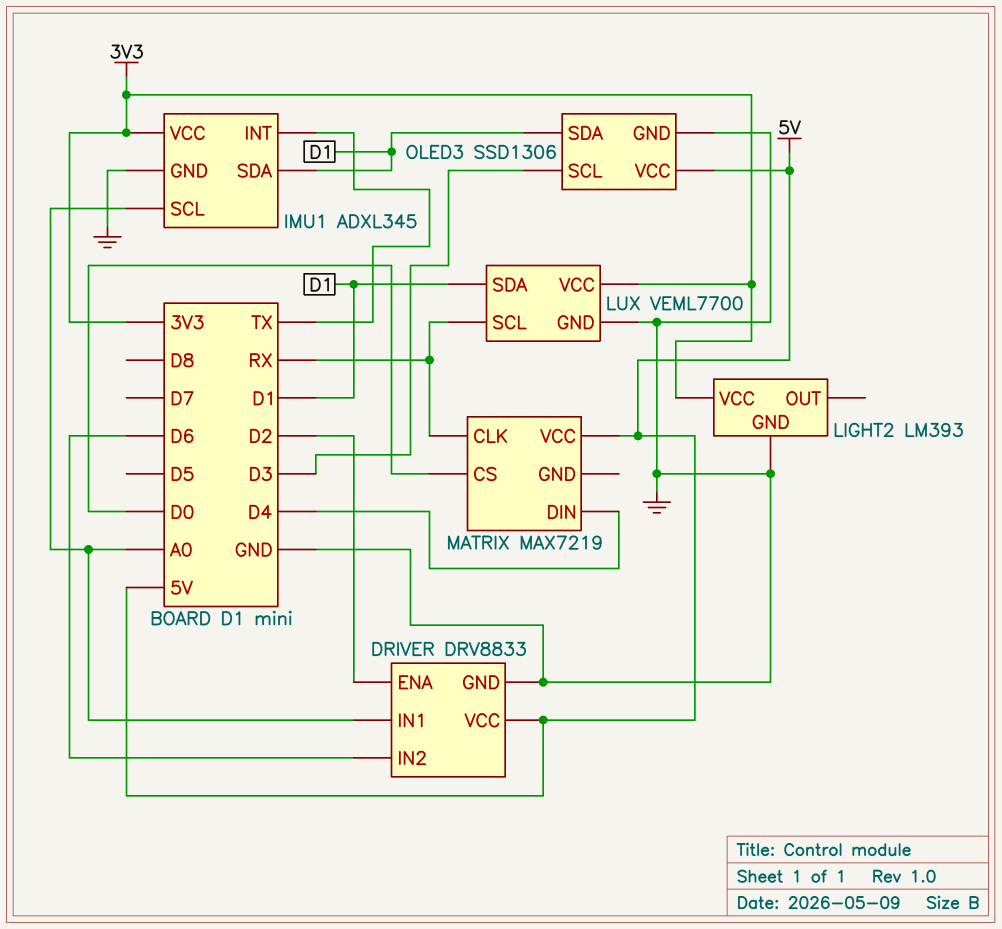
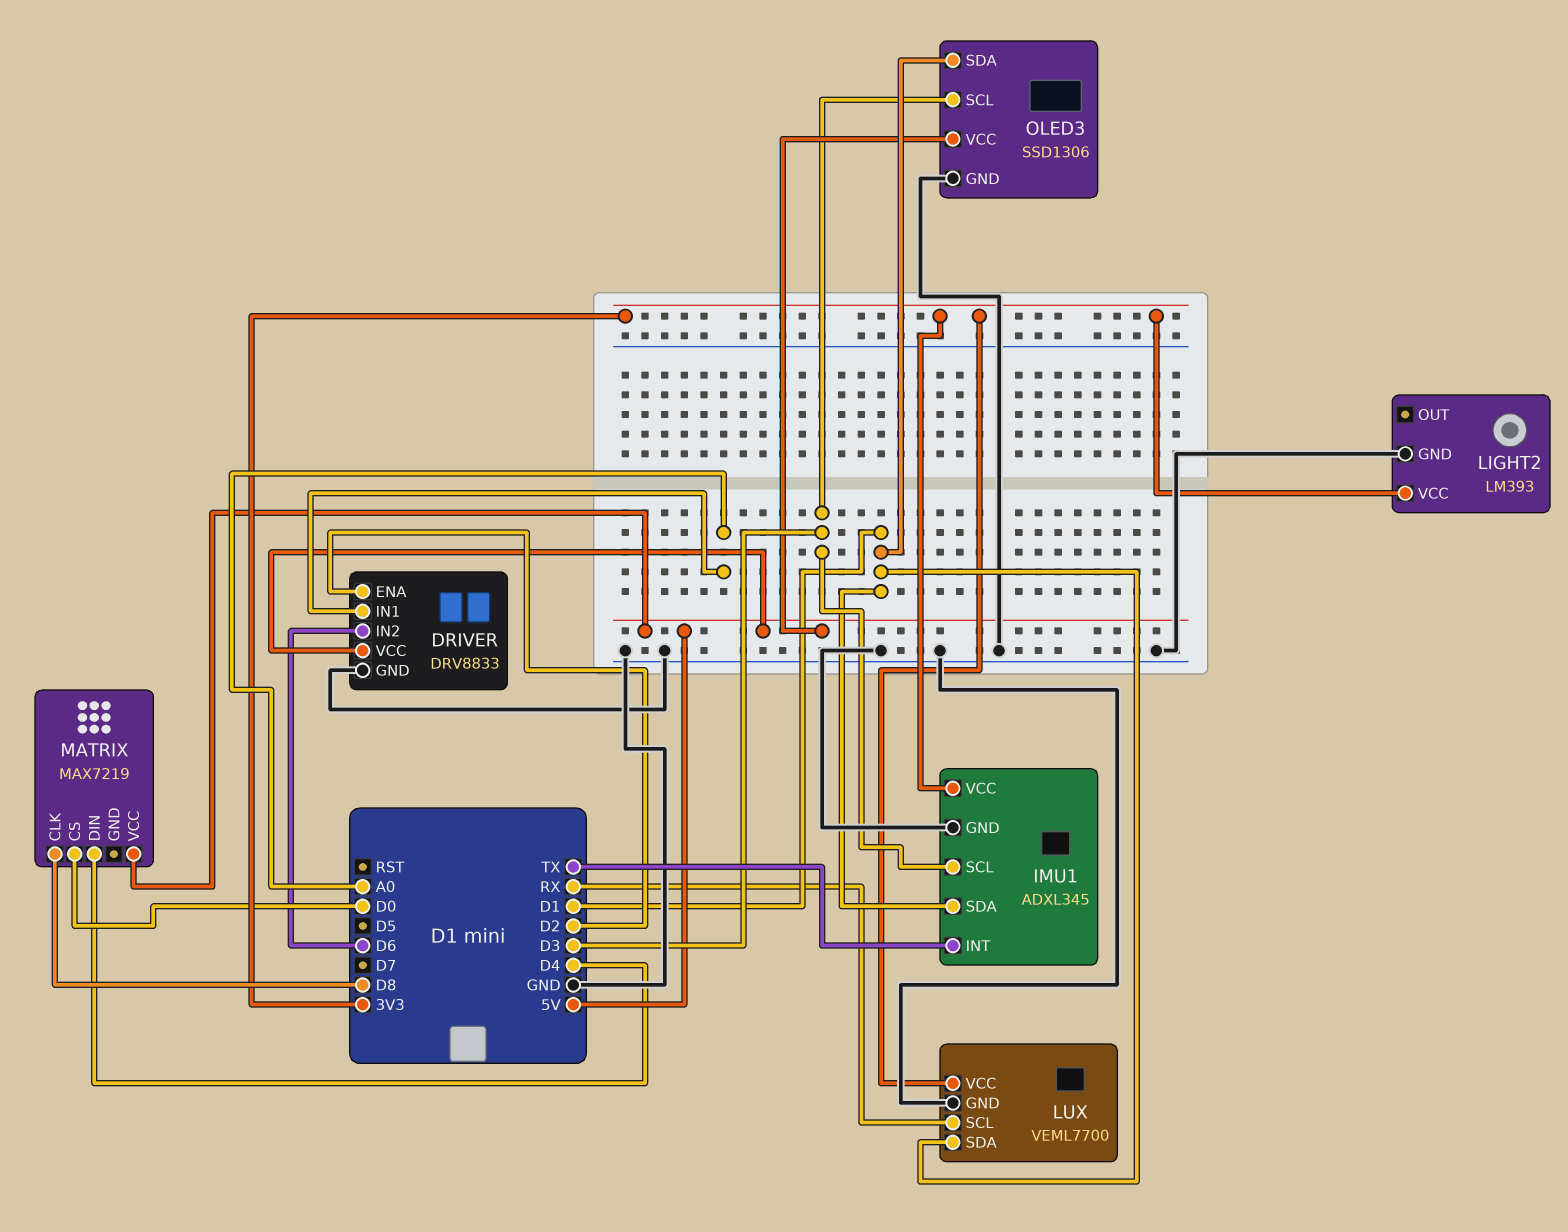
IMU1 pin SCL: A0 -> D3
MATRIX pin CLK: RX -> D8

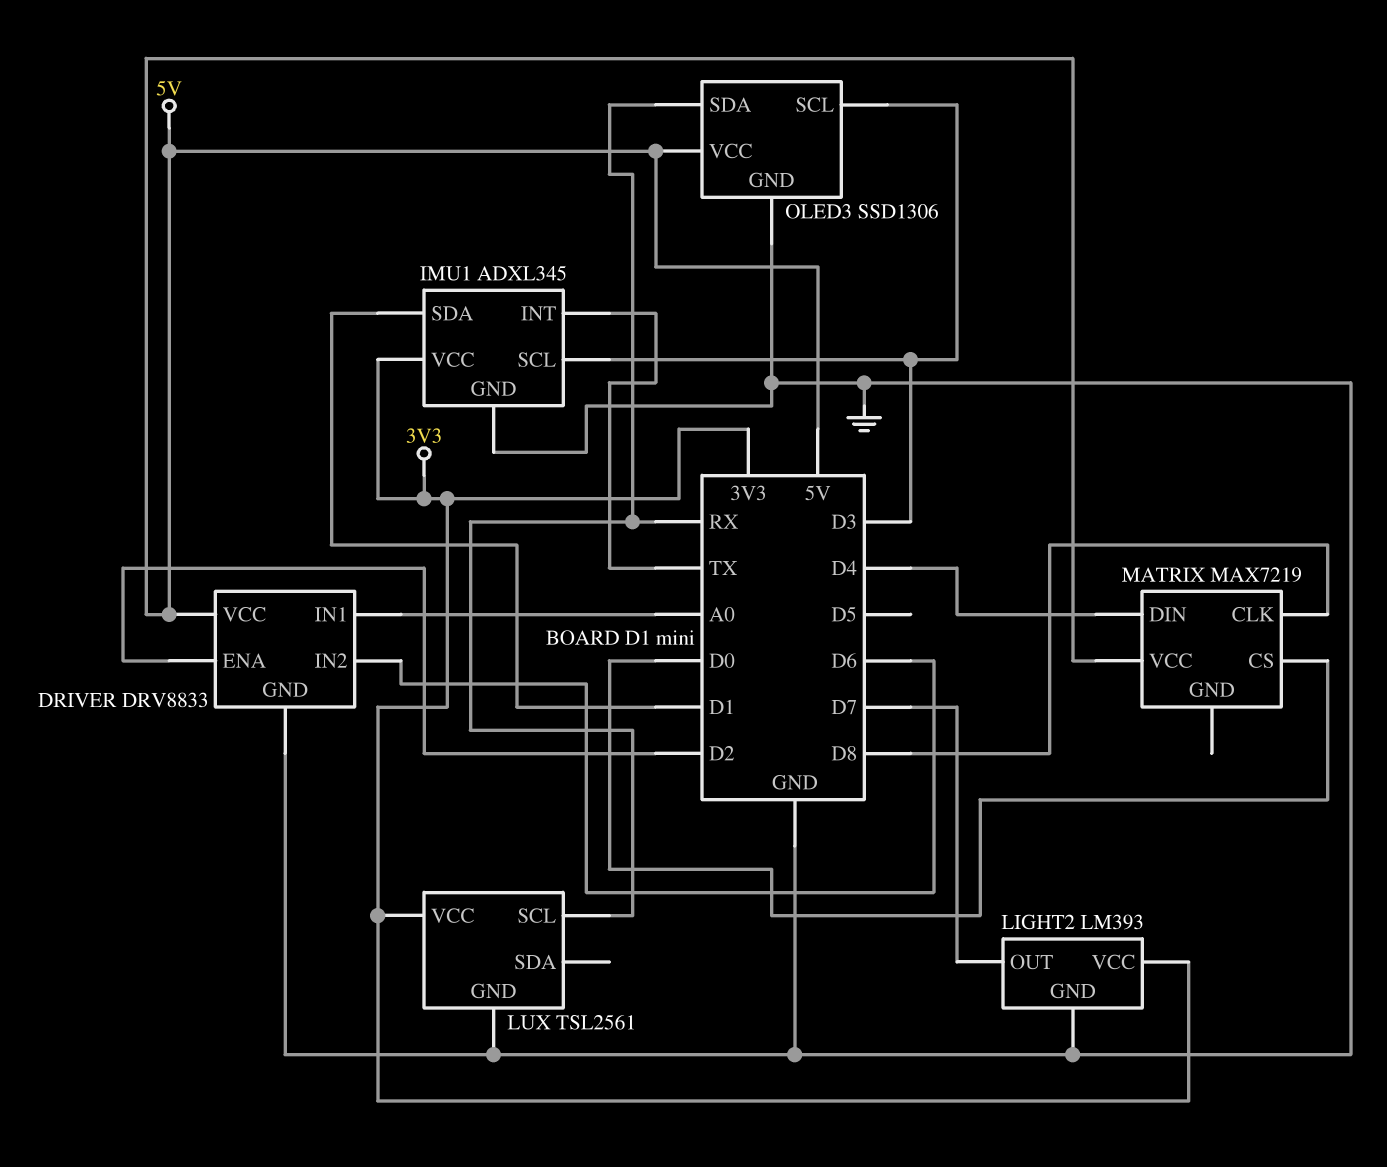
LIGHT2 pin OUT: none -> D7
LUX: VEML7700 -> TSL2561
LUX pin SDA: D1 -> none
OLED3 pin SDA: D1 -> RX

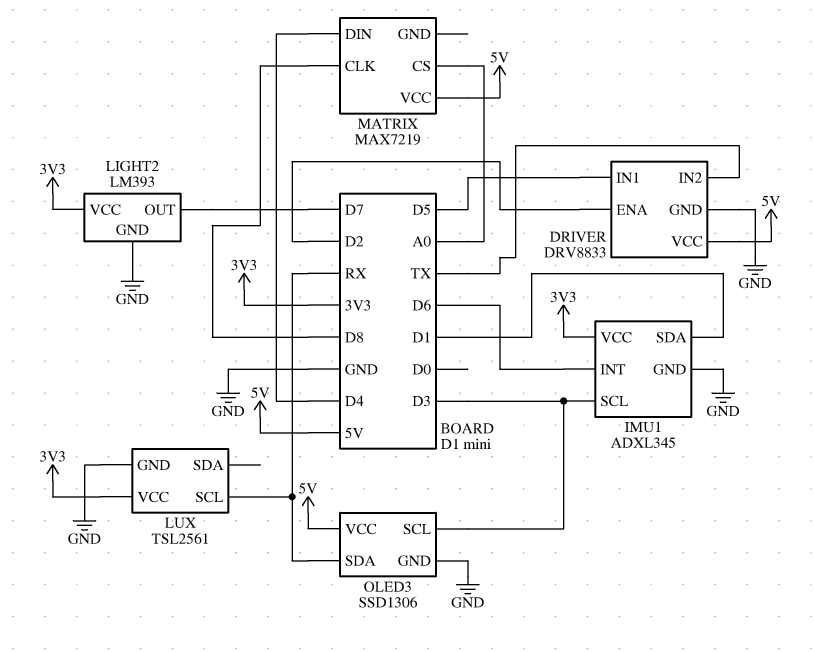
DRIVER pin IN1: A0 -> D5
DRIVER pin IN2: D6 -> TX
IMU1 pin INT: TX -> D6
MATRIX pin CS: D0 -> A0

